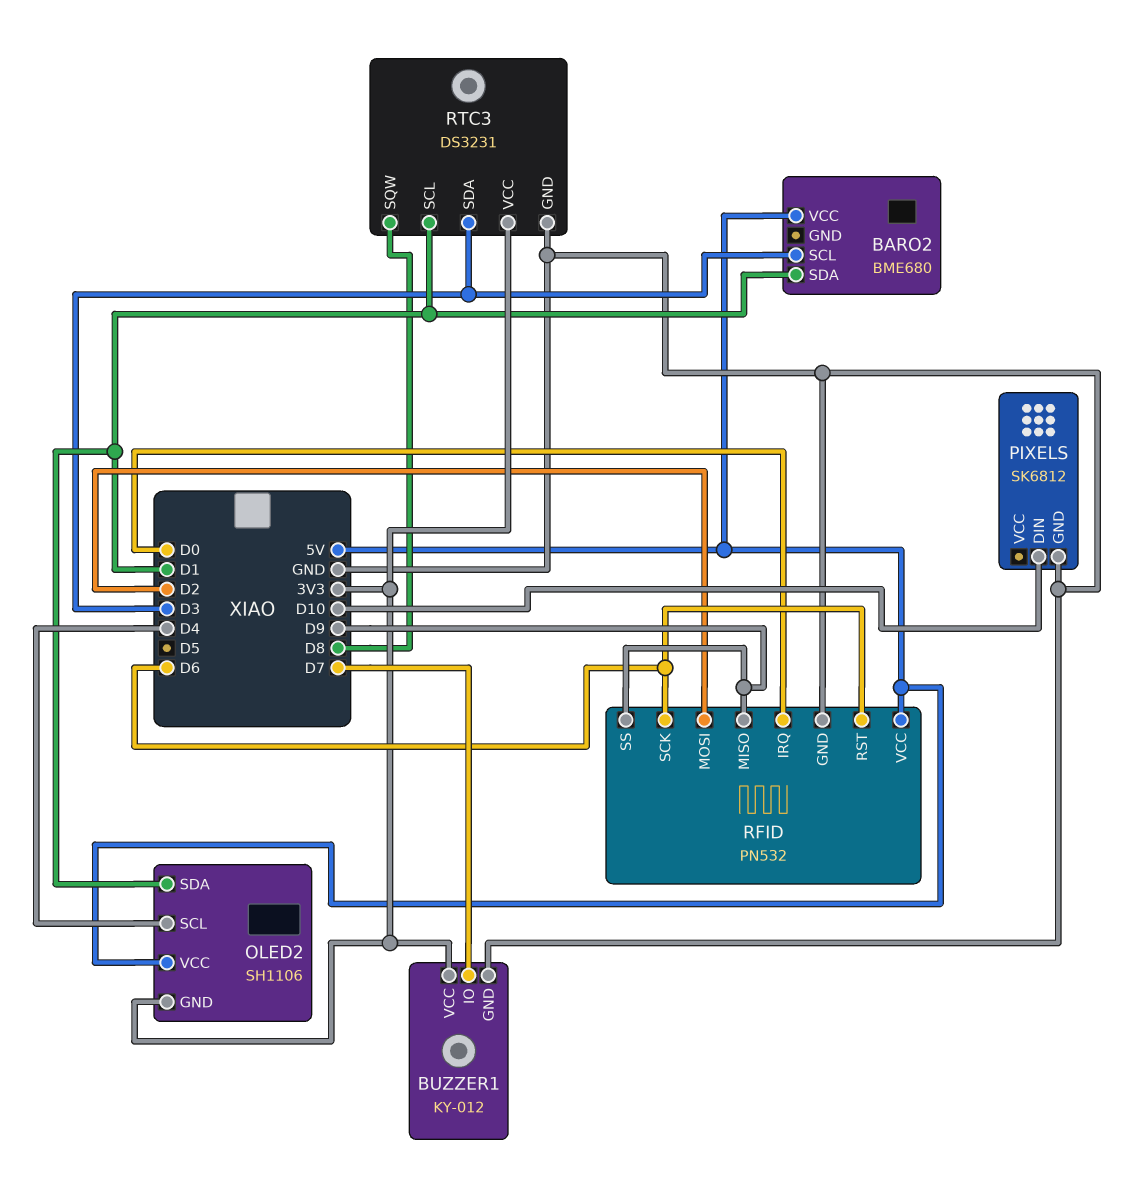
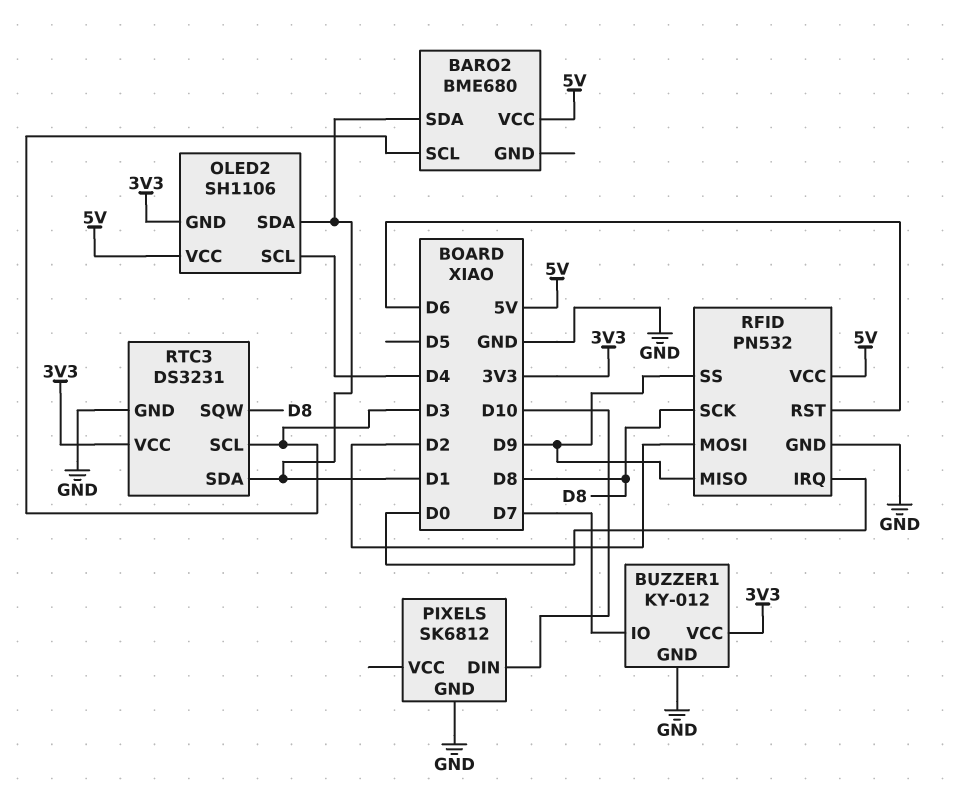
RFID pin SCK: D6 -> D8
RTC3 pin SCL: D1 -> D3
RTC3 pin SDA: D3 -> D1

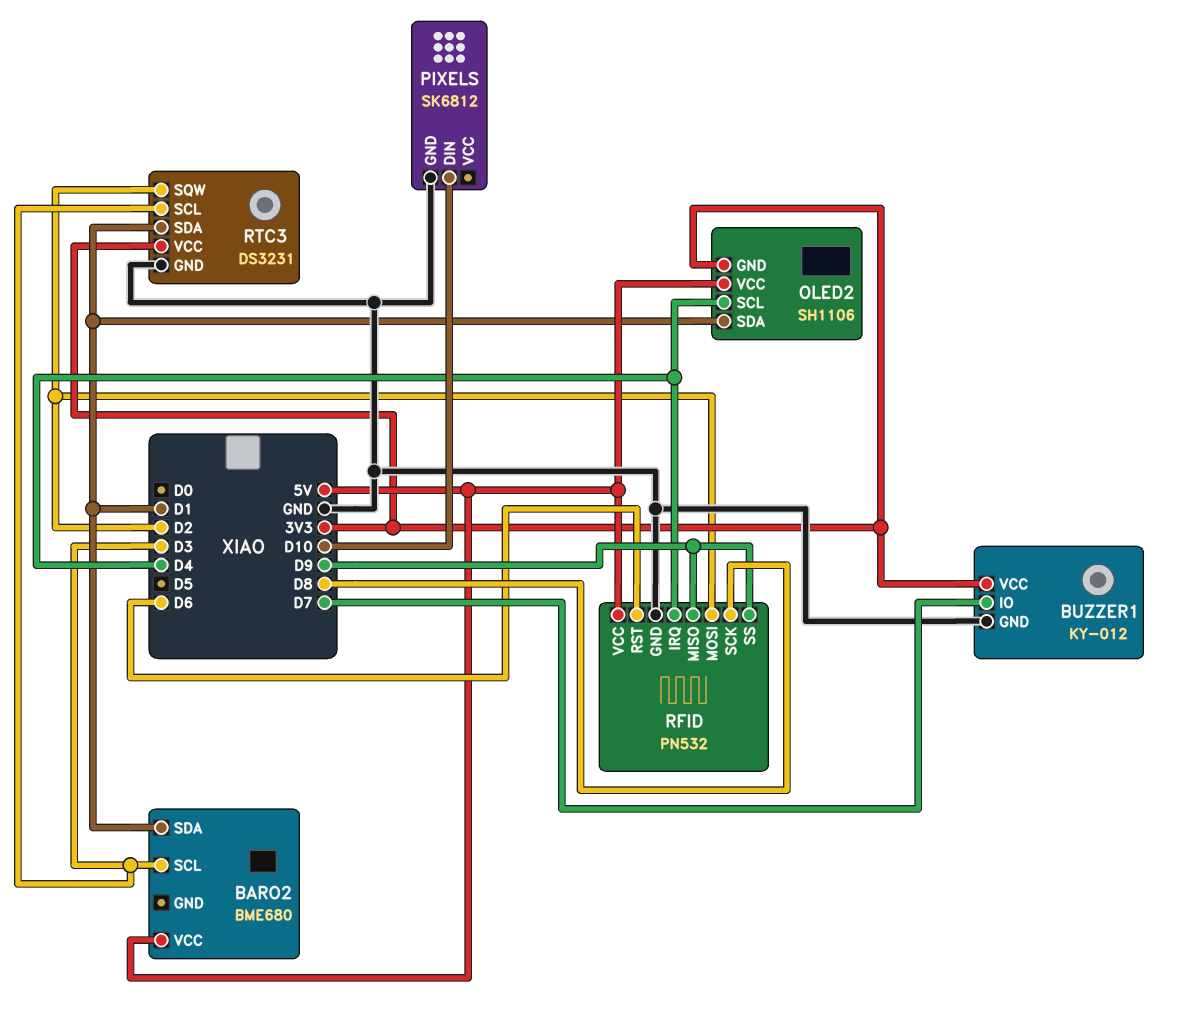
RFID pin IRQ: D0 -> D4
RTC3 pin SQW: D8 -> D2

